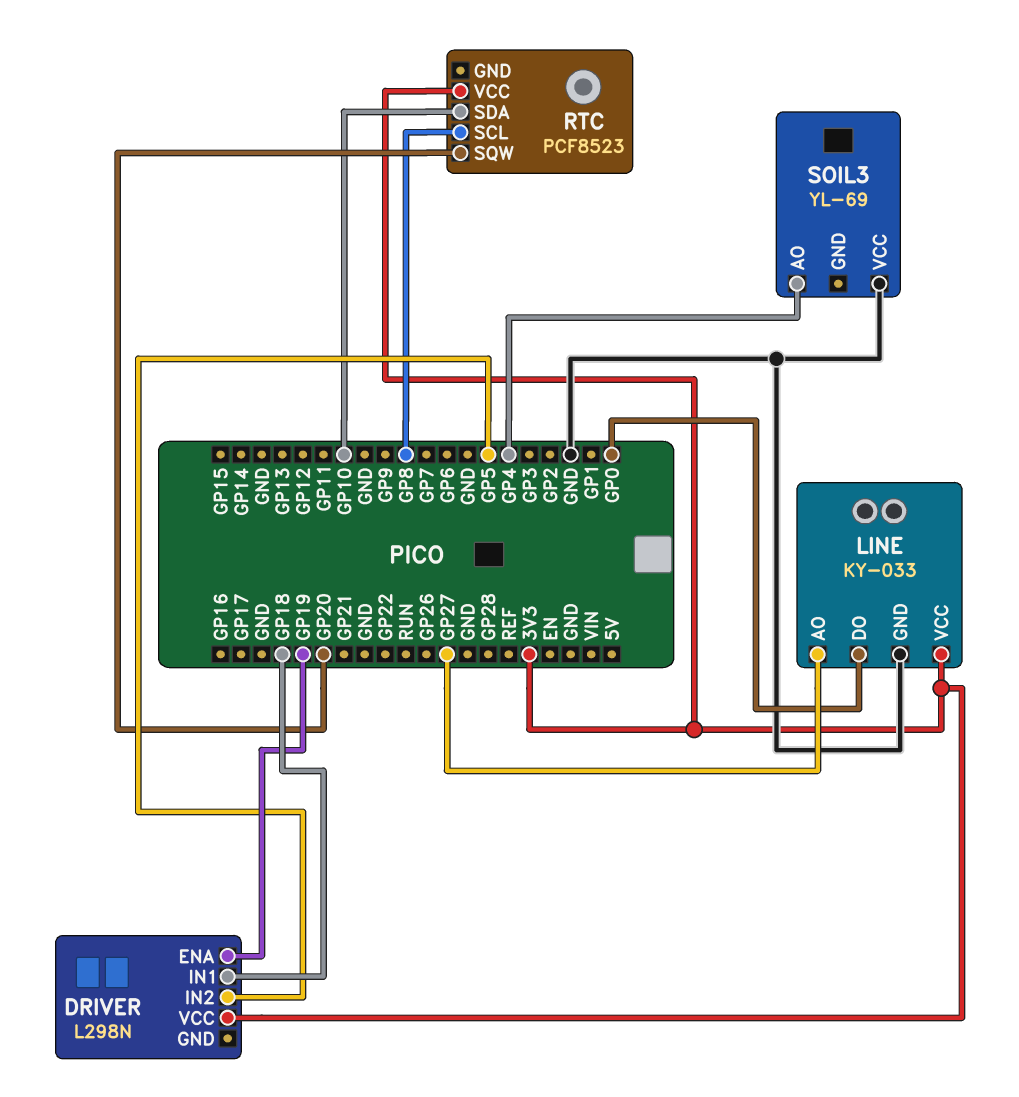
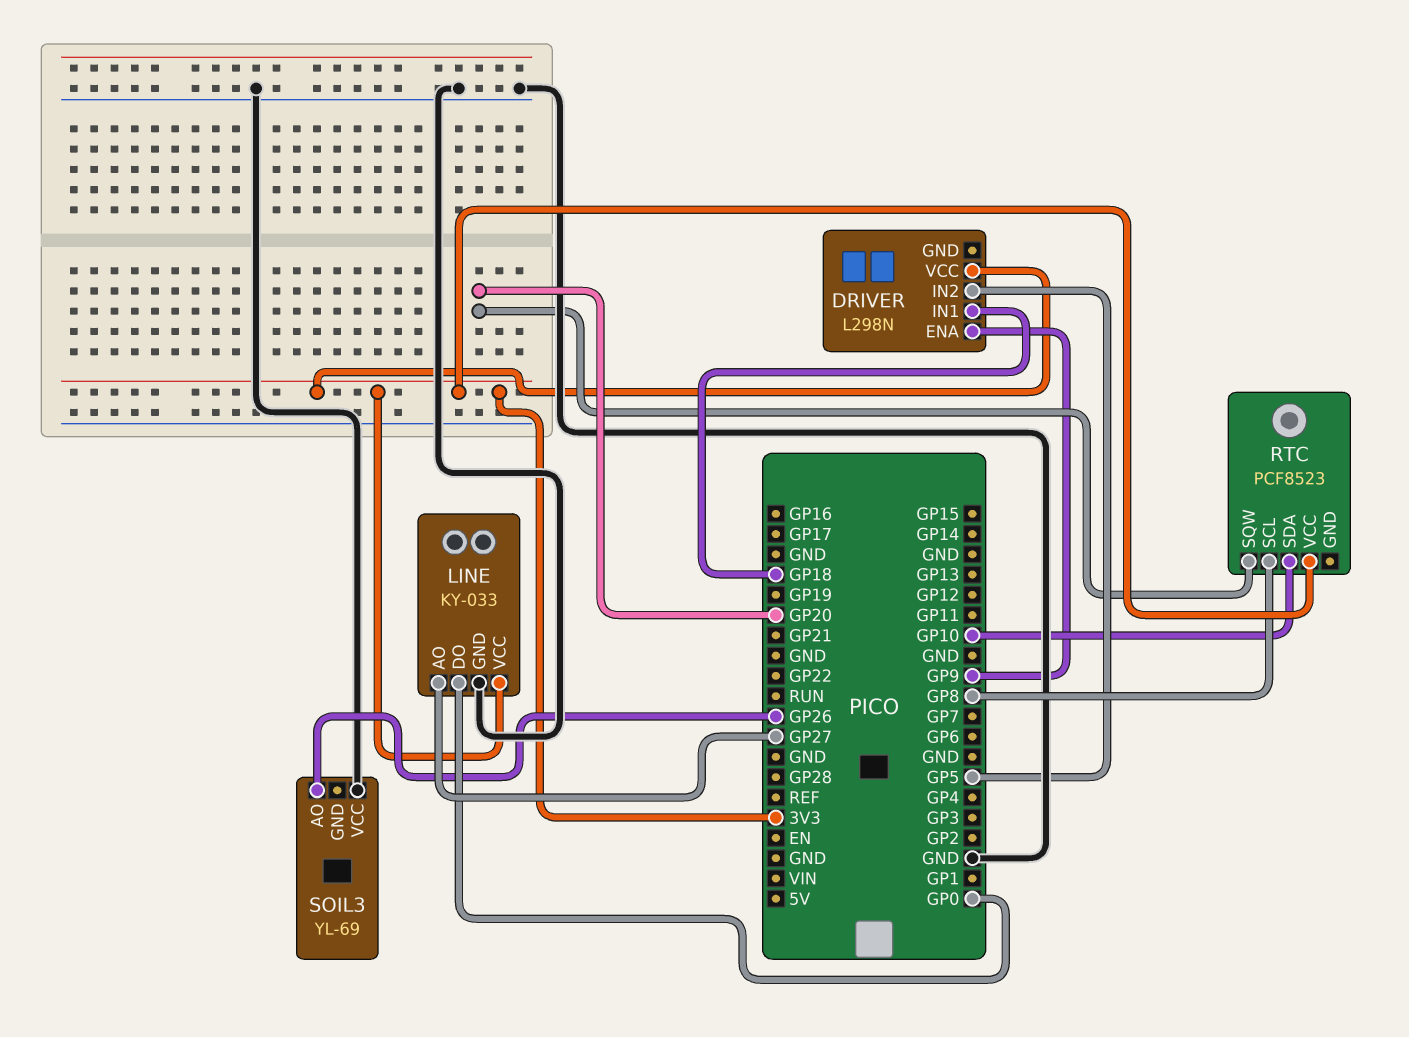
DRIVER pin ENA: GP19 -> GP9
SOIL3 pin AO: GP4 -> GP26

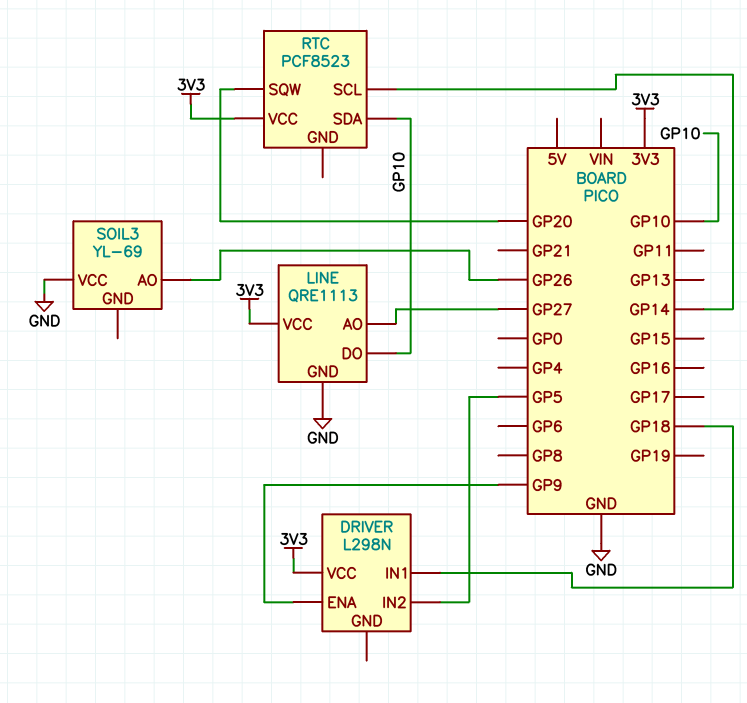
LINE: KY-033 -> QRE1113
LINE pin DO: GP0 -> GP10
RTC pin SCL: GP8 -> GP14

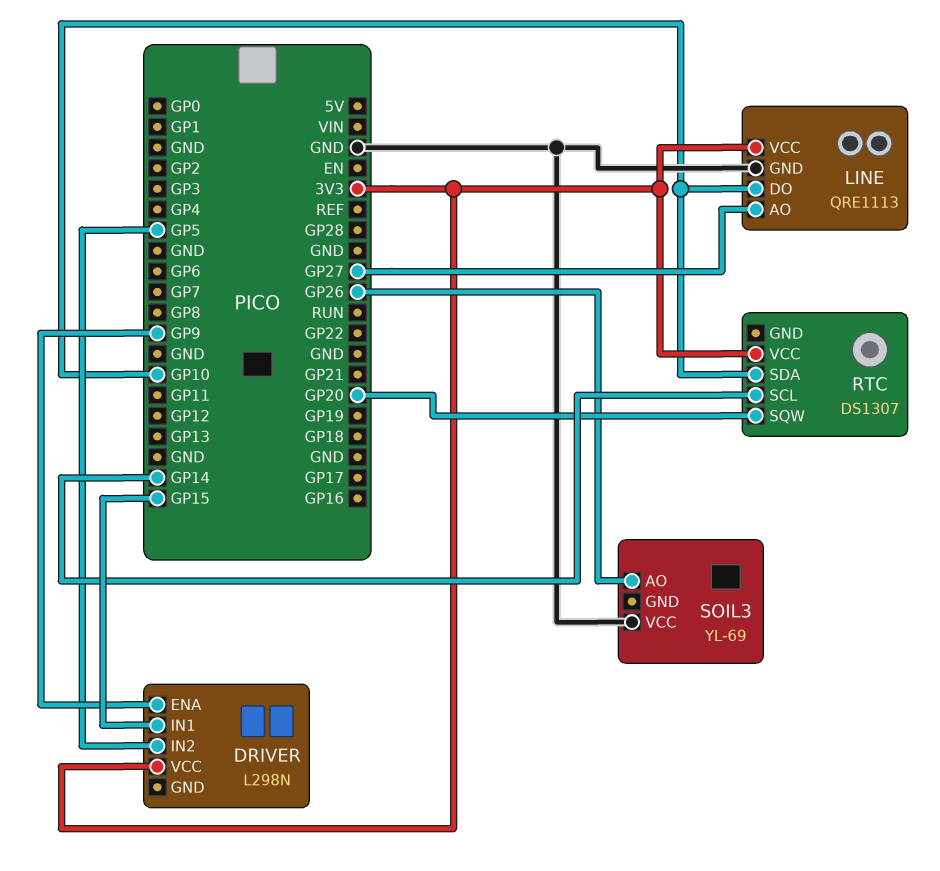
DRIVER pin IN1: GP18 -> GP15
RTC: PCF8523 -> DS1307

